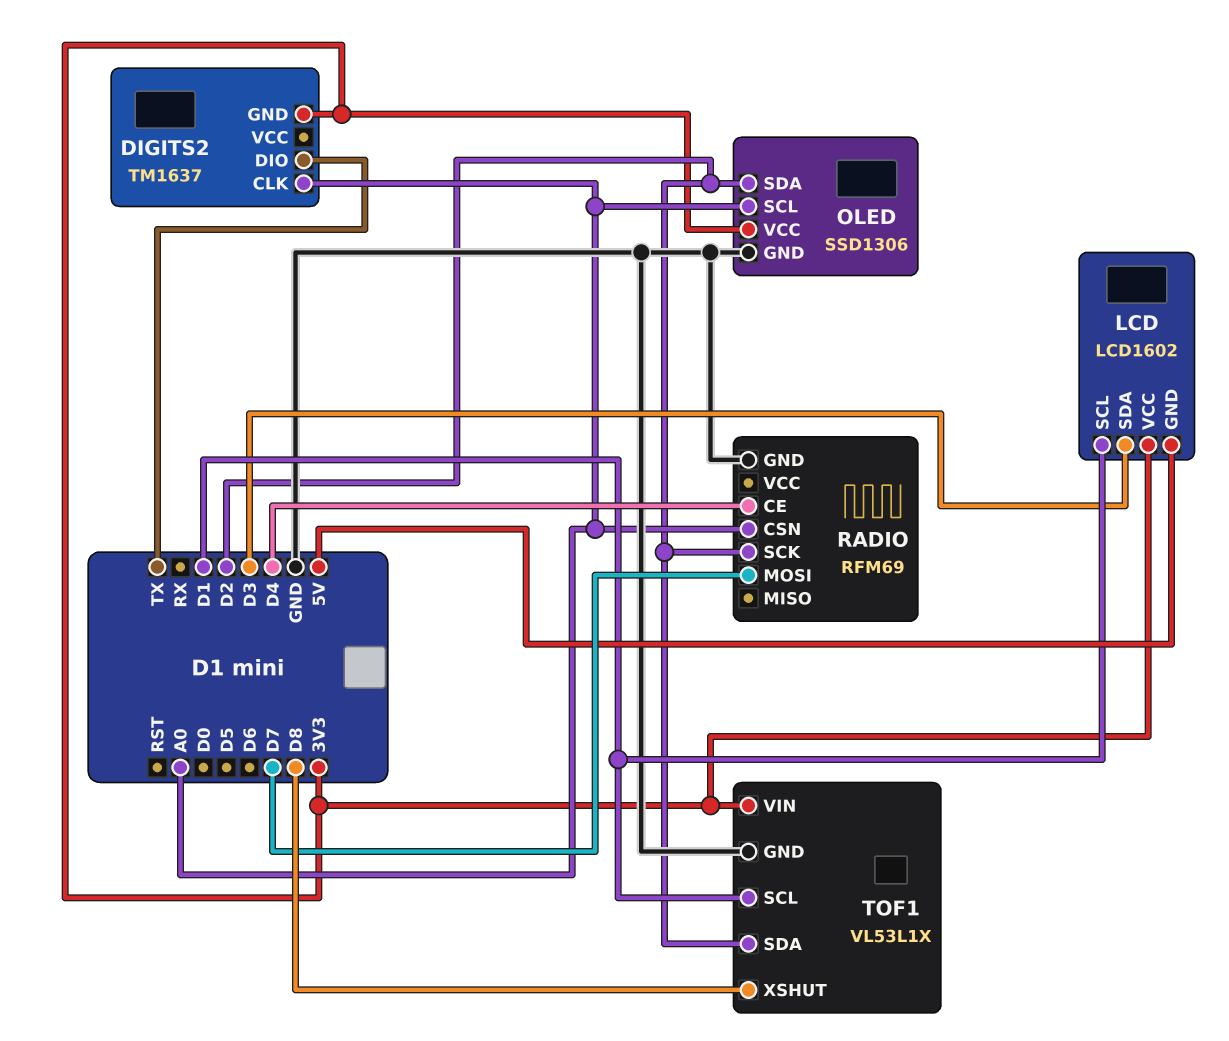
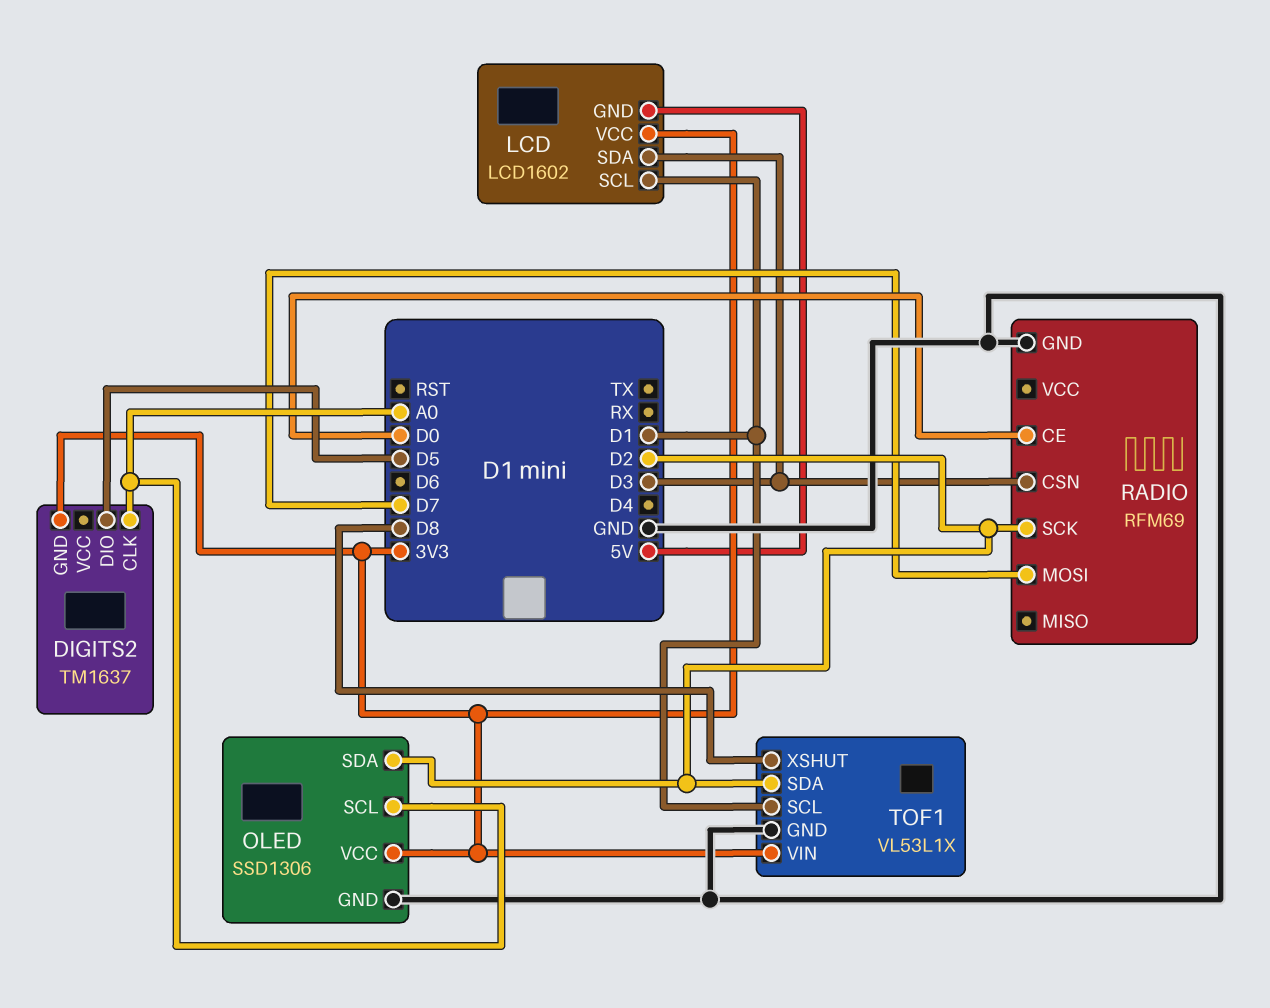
DIGITS2 pin DIO: TX -> D5
RADIO pin CE: D4 -> D0
RADIO pin CSN: A0 -> D3

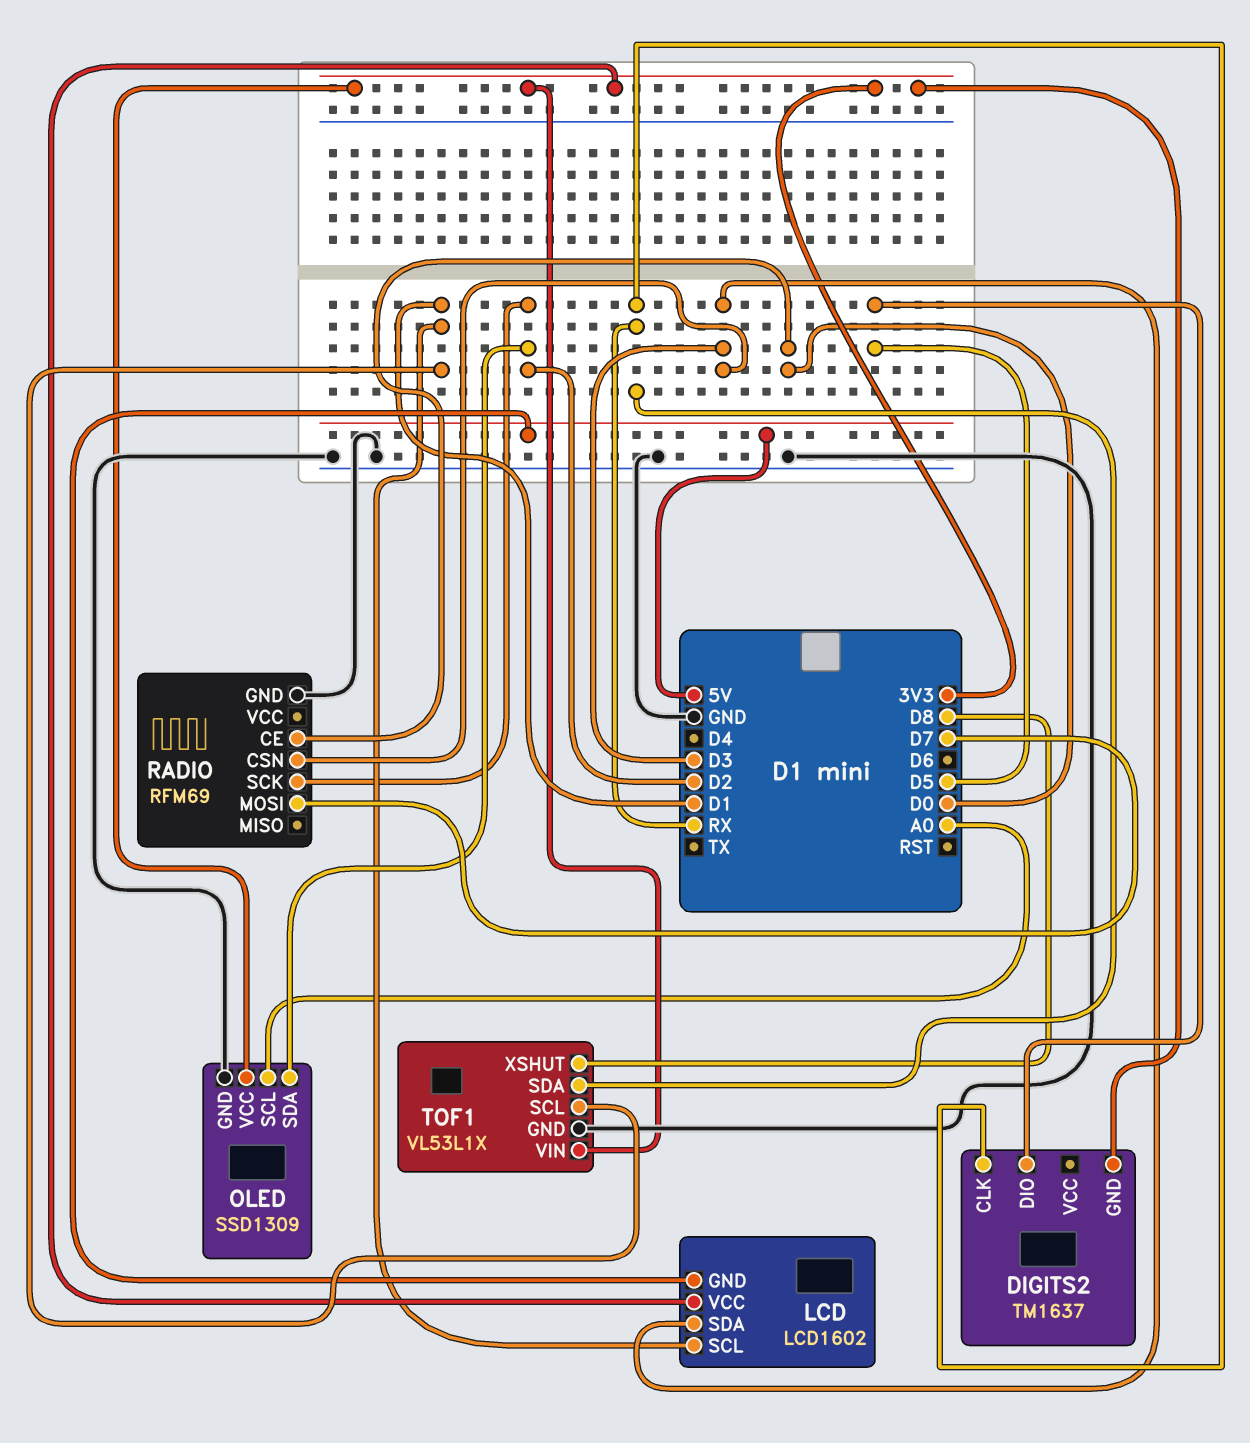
DIGITS2 pin CLK: A0 -> RX
OLED: SSD1306 -> SSD1309
TOF1 pin SDA: D2 -> RX

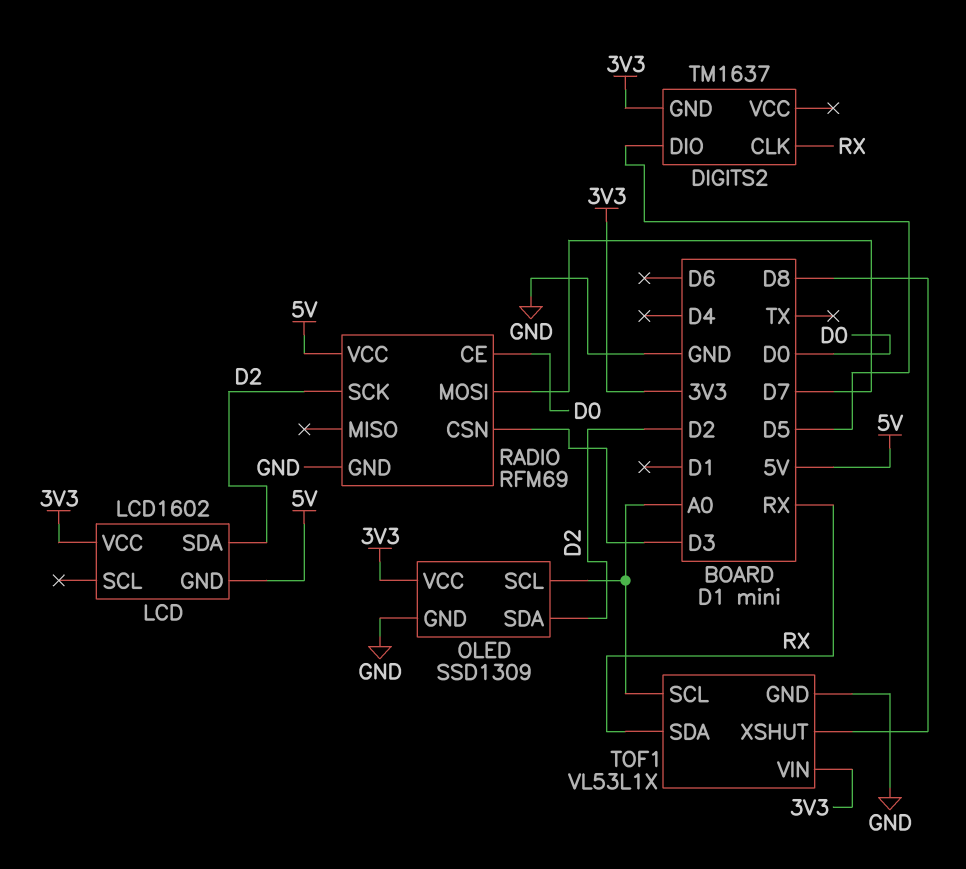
LCD pin SCL: D1 -> none
LCD pin SDA: D3 -> D2
RADIO pin VCC: none -> 5V
TOF1 pin SCL: D1 -> A0

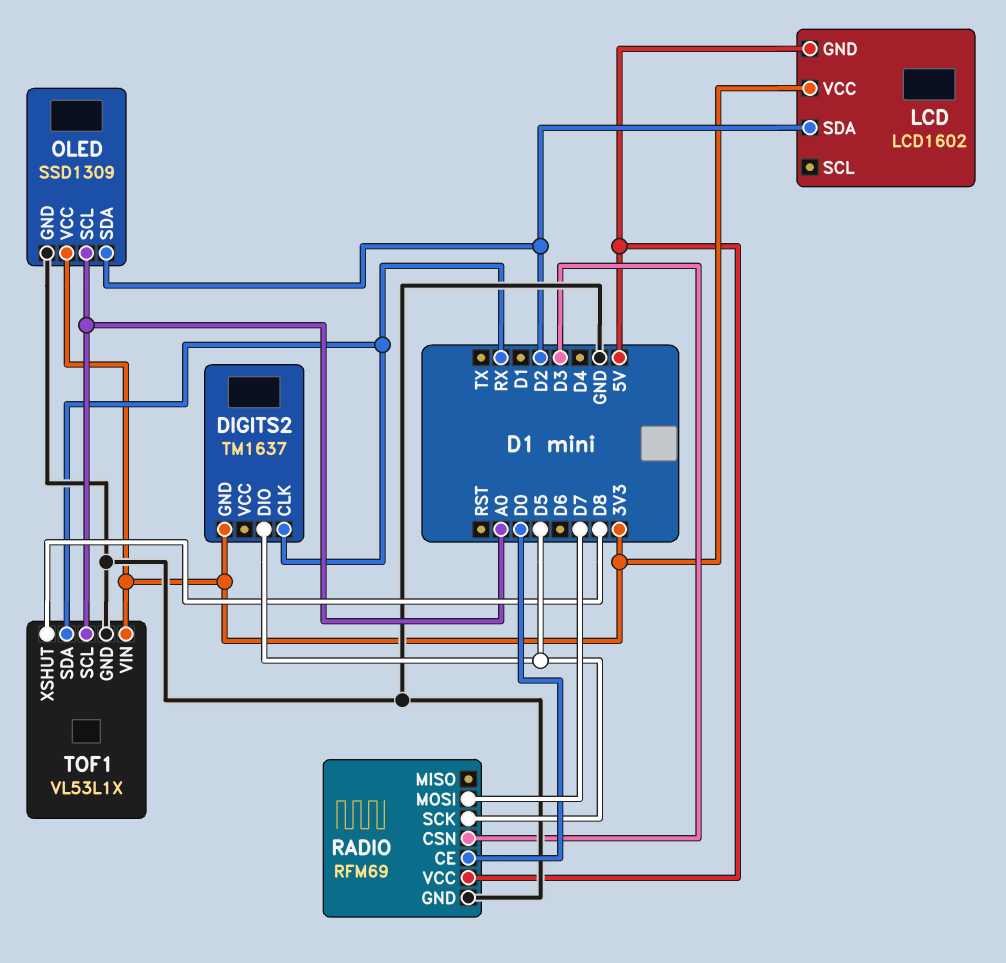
RADIO pin SCK: D2 -> D5

